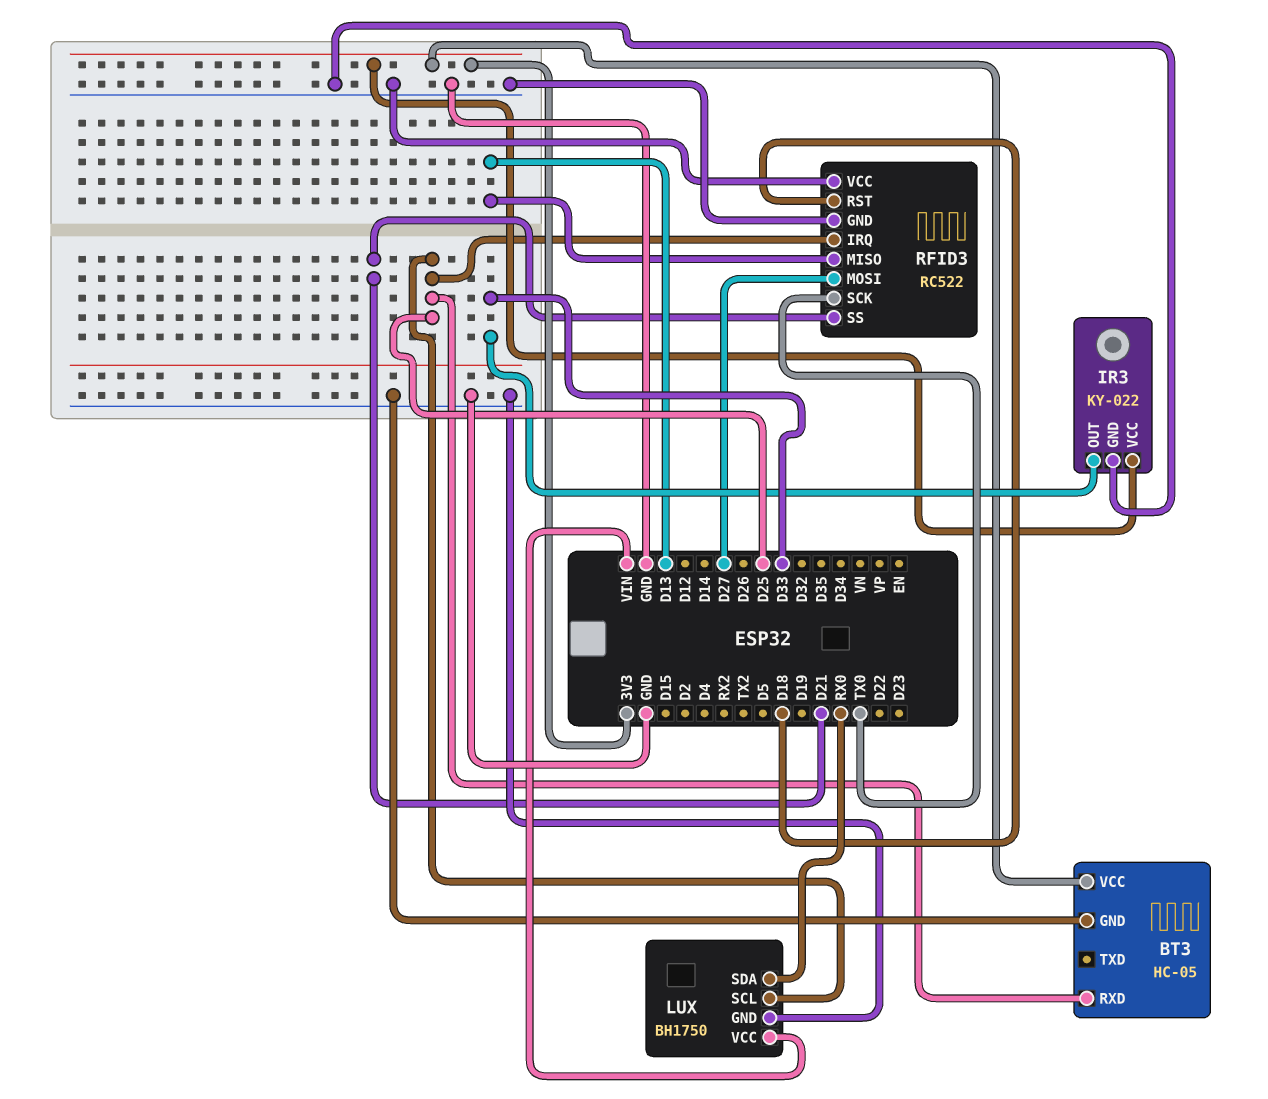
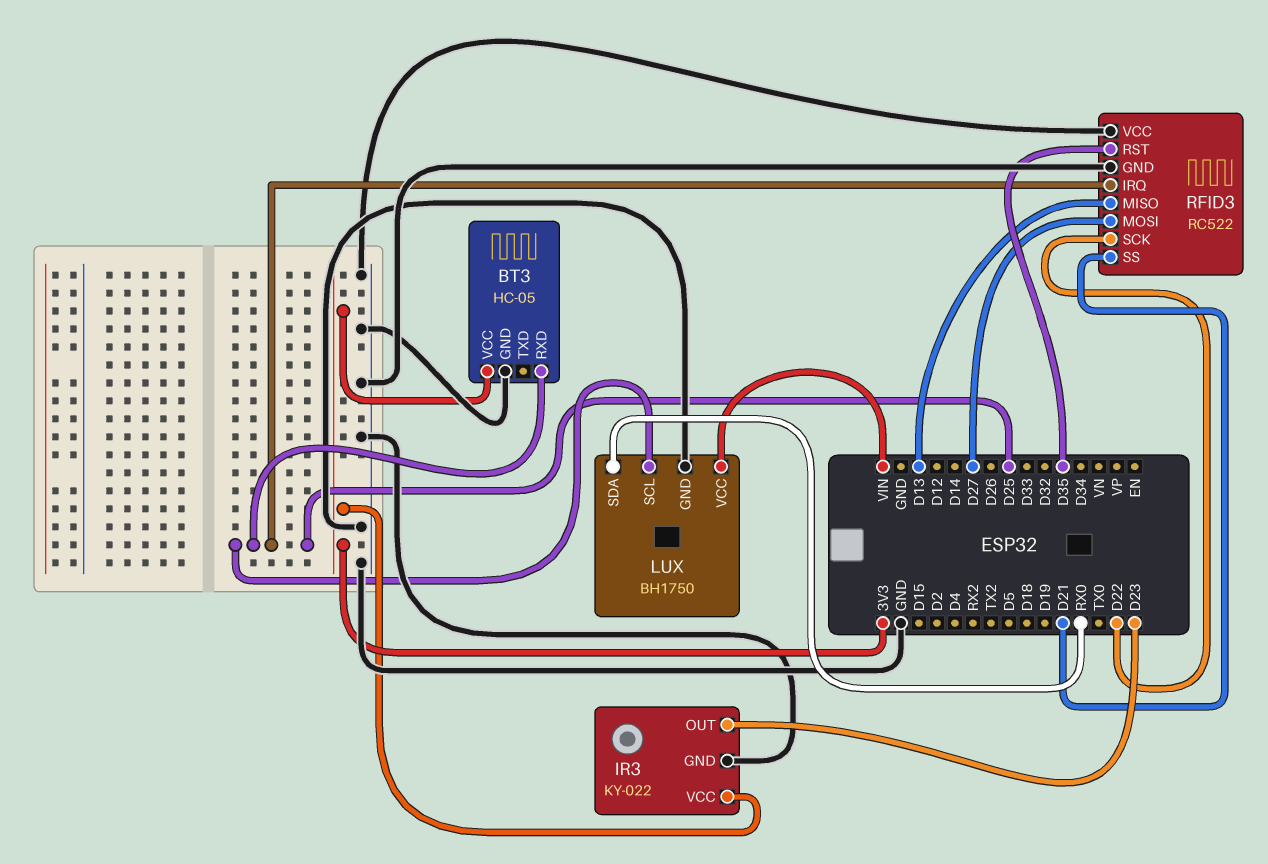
IR3 pin OUT: D33 -> D23
RFID3 pin RST: D18 -> D35
RFID3 pin SCK: TX0 -> D22

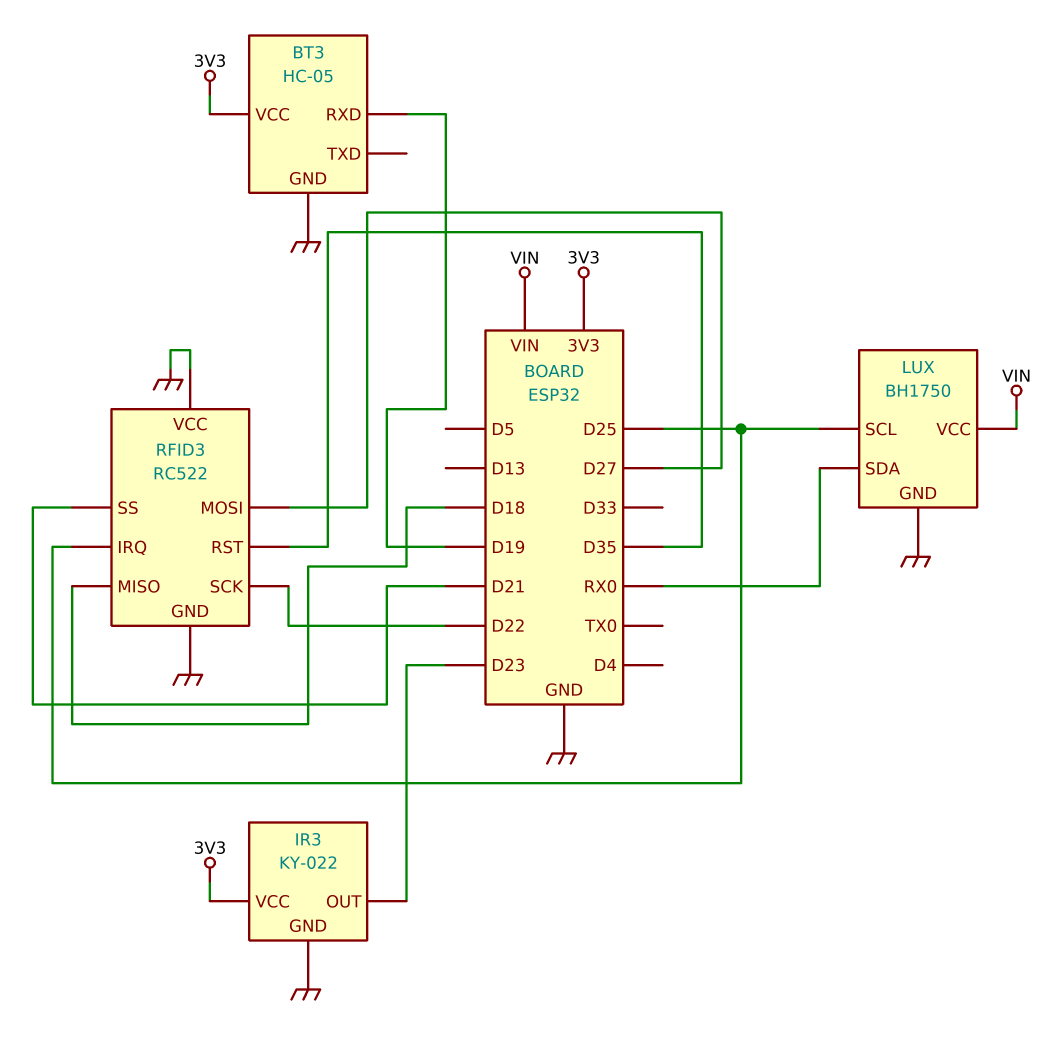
BT3 pin RXD: D25 -> D19
RFID3 pin MISO: D13 -> D18

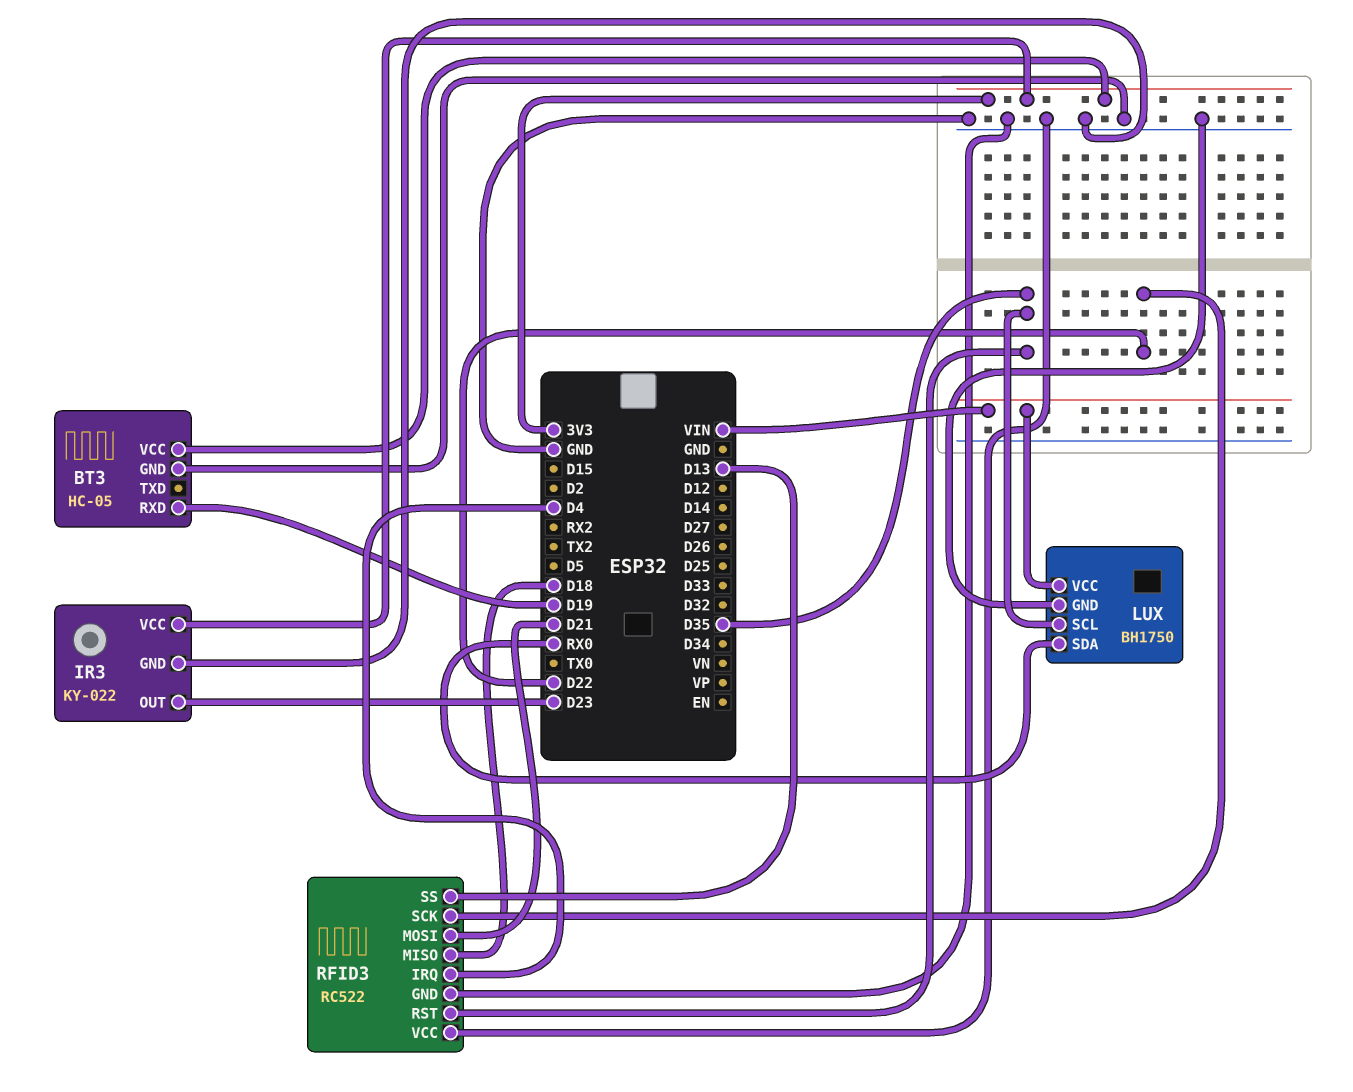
LUX pin SCL: D25 -> D35
RFID3 pin IRQ: D25 -> D4
RFID3 pin MOSI: D27 -> D21
RFID3 pin SS: D21 -> D13

